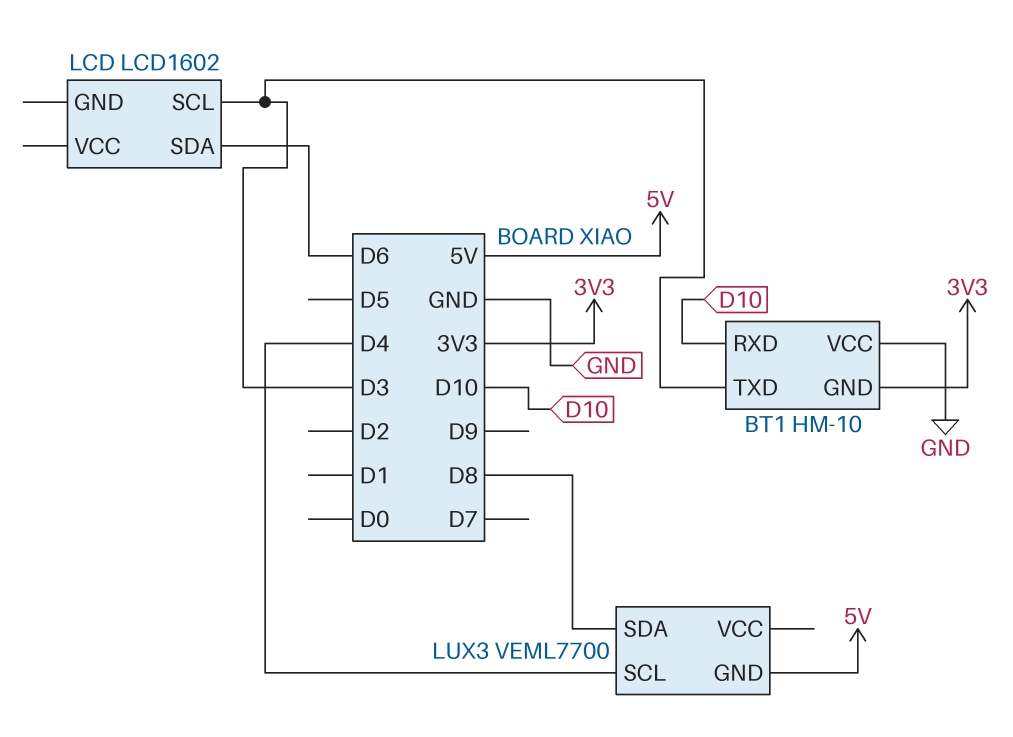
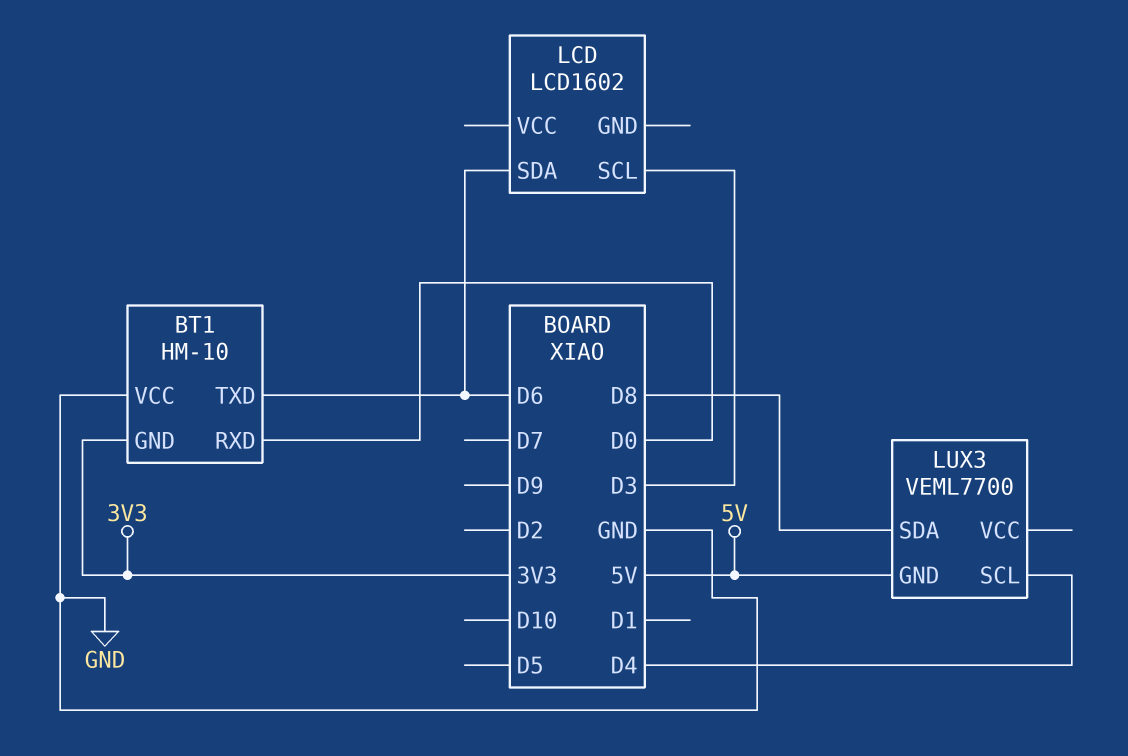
BT1 pin RXD: D10 -> D0
BT1 pin TXD: D3 -> D6

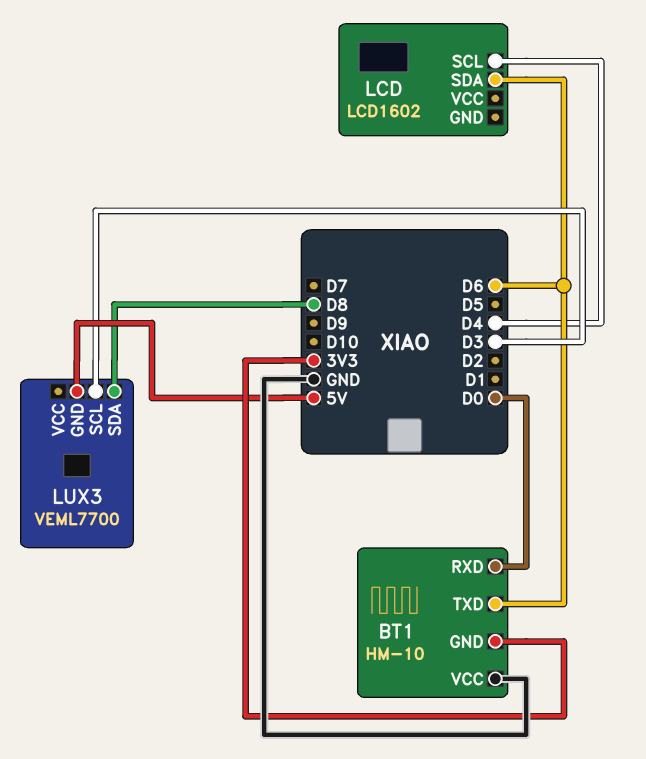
LCD pin SCL: D3 -> D4
LUX3 pin SCL: D4 -> D3

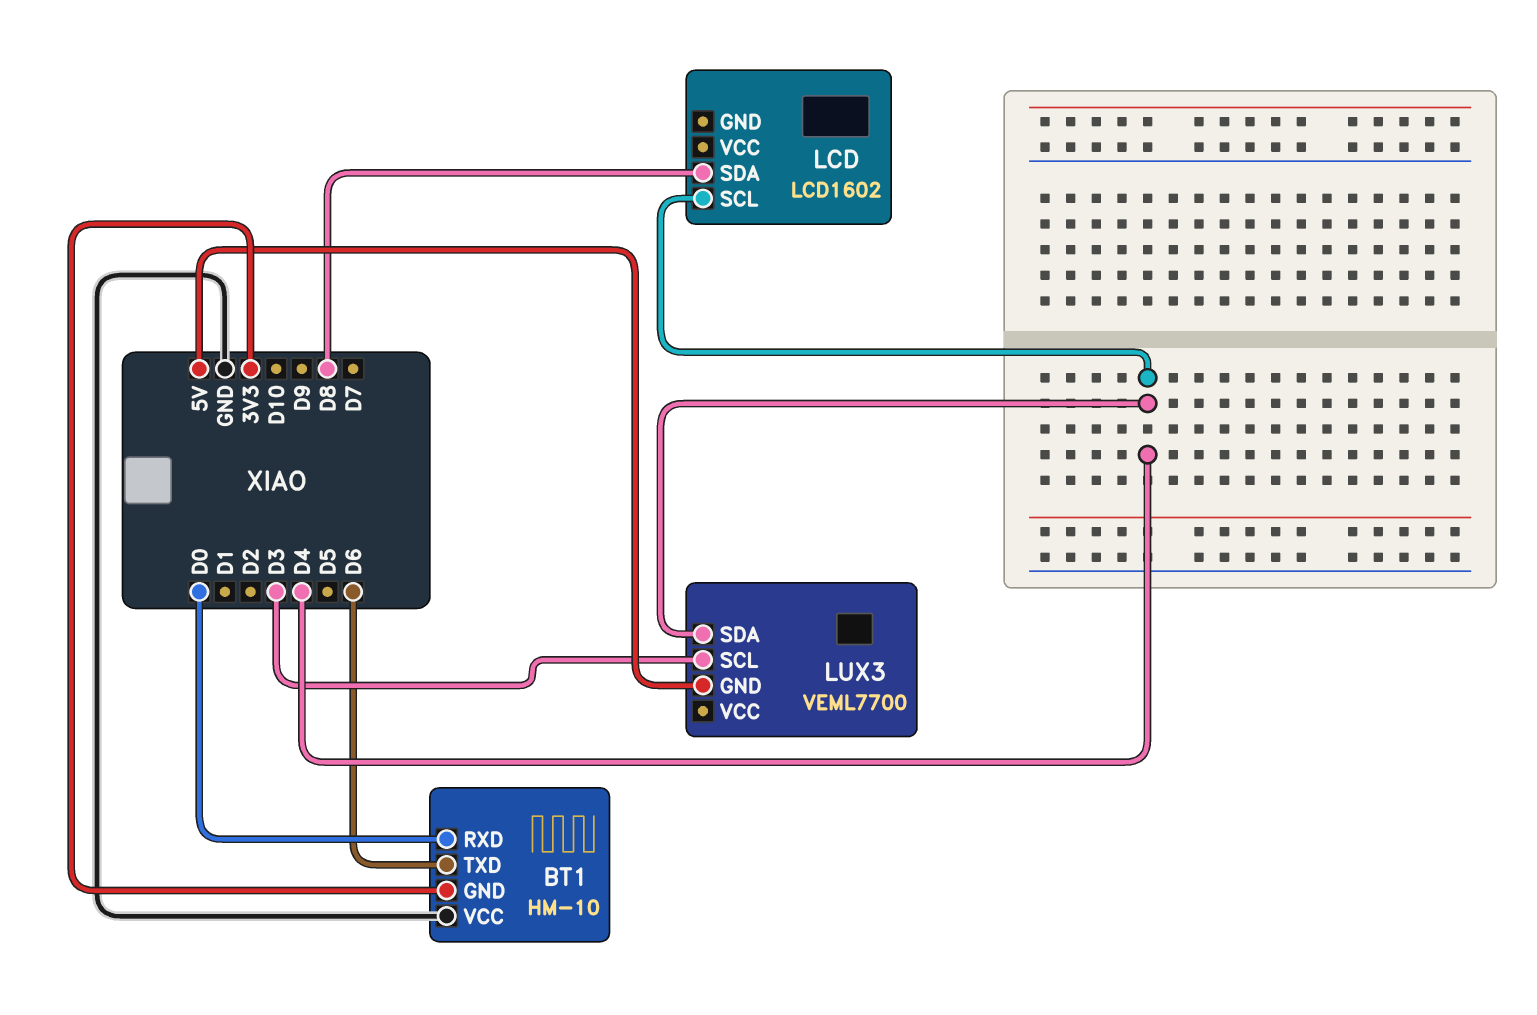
LCD pin SDA: D6 -> D8
LUX3 pin SDA: D8 -> D4

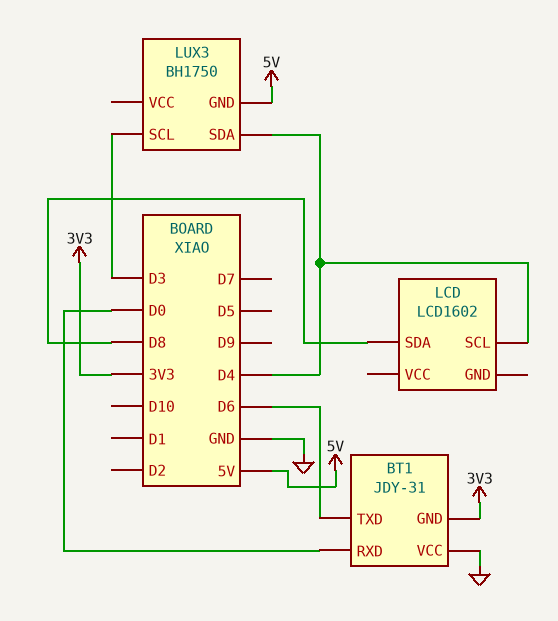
BT1: HM-10 -> JDY-31
LUX3: VEML7700 -> BH1750

